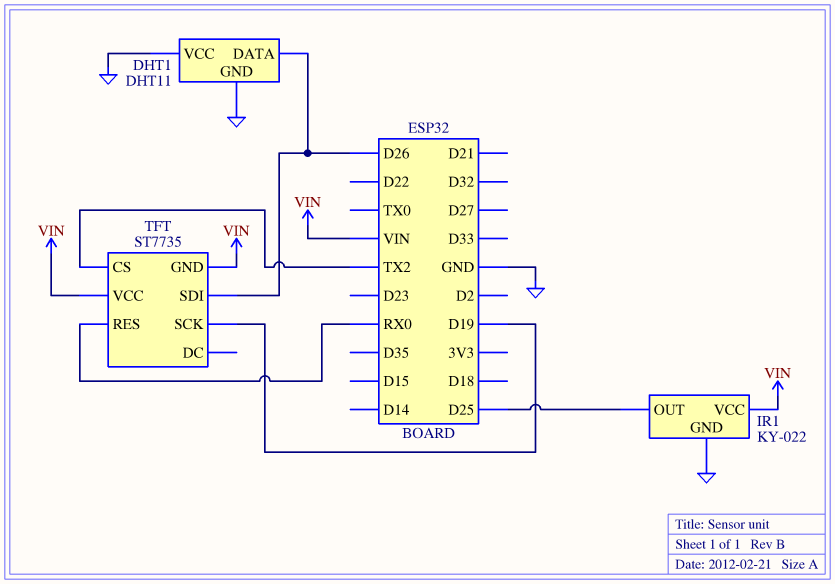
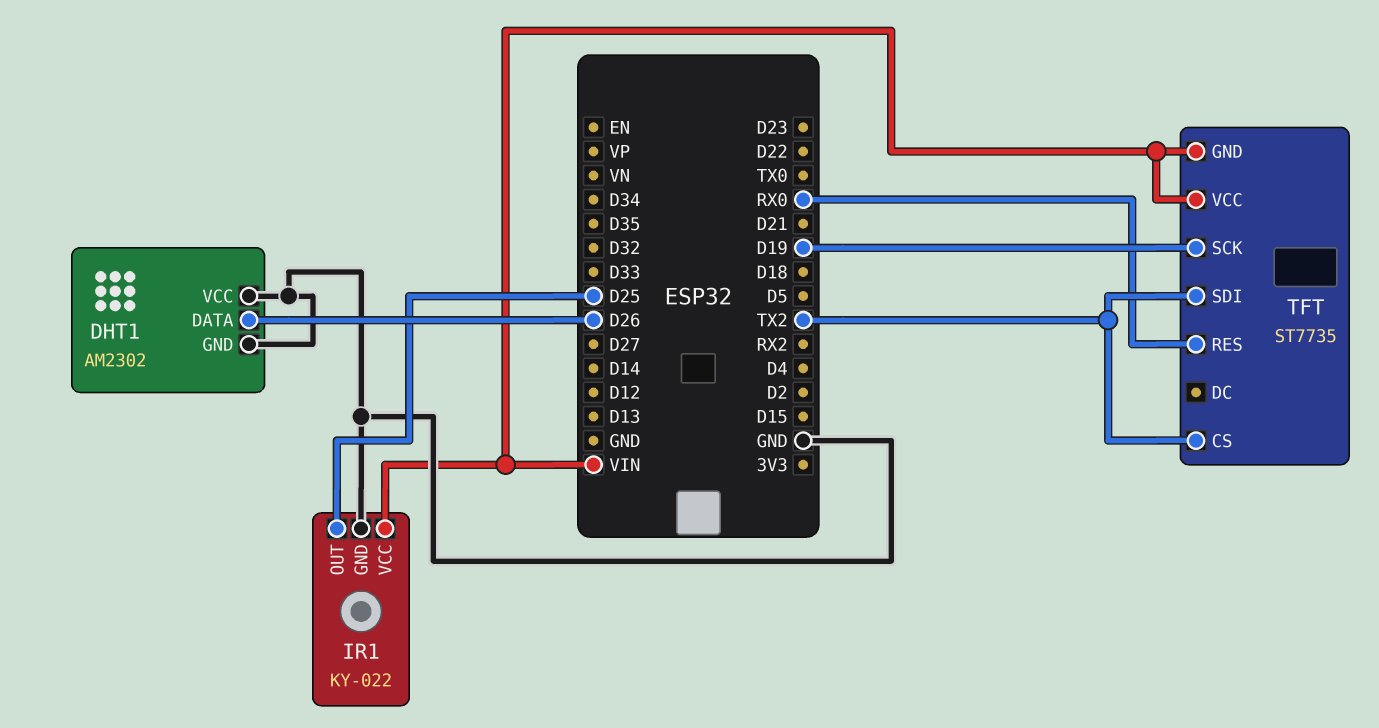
DHT1: DHT11 -> AM2302
TFT pin SDI: D26 -> TX2

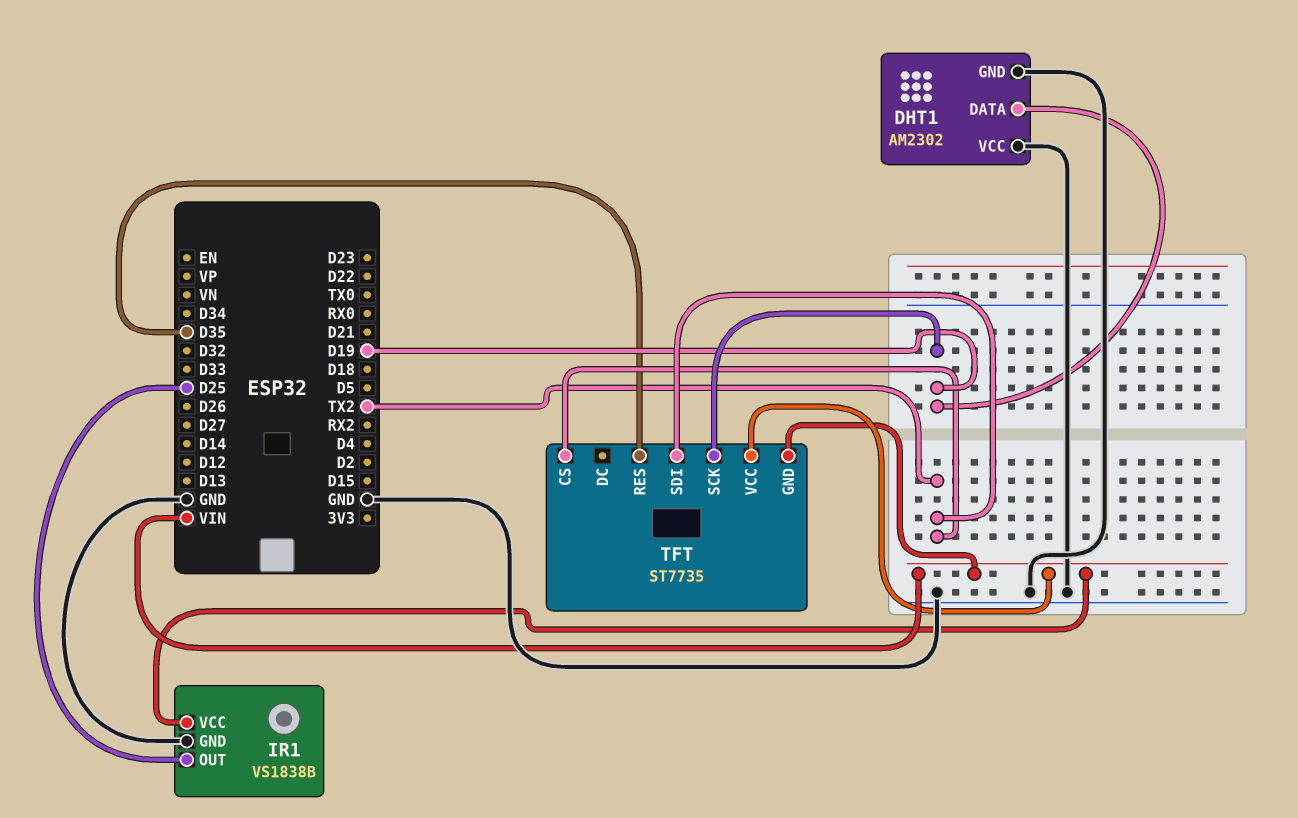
DHT1 pin DATA: D26 -> D19
IR1: KY-022 -> VS1838B
TFT pin RES: RX0 -> D35

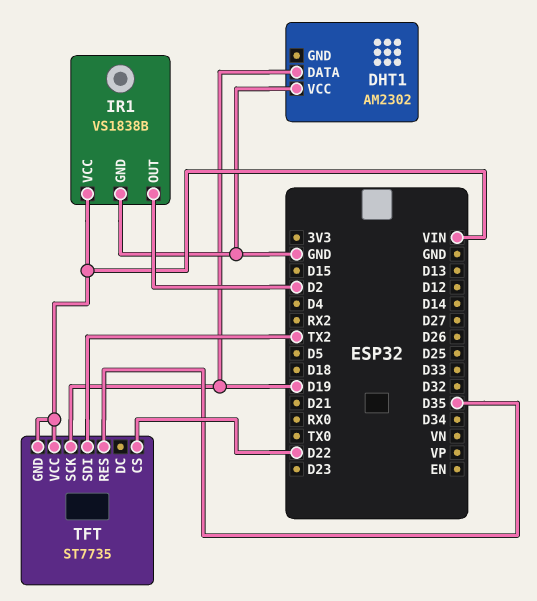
DHT1 pin GND: GND -> none
IR1 pin OUT: D25 -> D2
TFT pin CS: TX2 -> D22

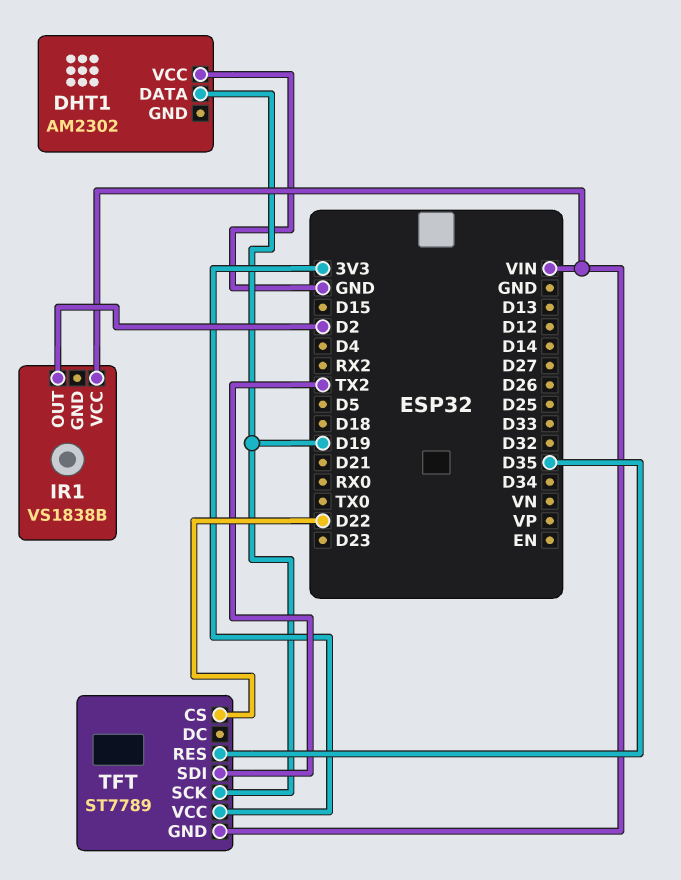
IR1 pin GND: GND -> none
TFT: ST7735 -> ST7789
TFT pin VCC: VIN -> 3V3

